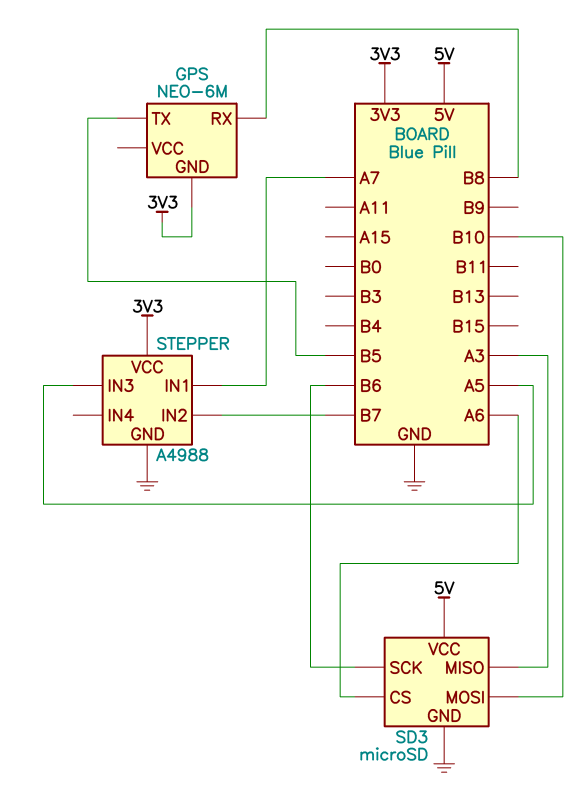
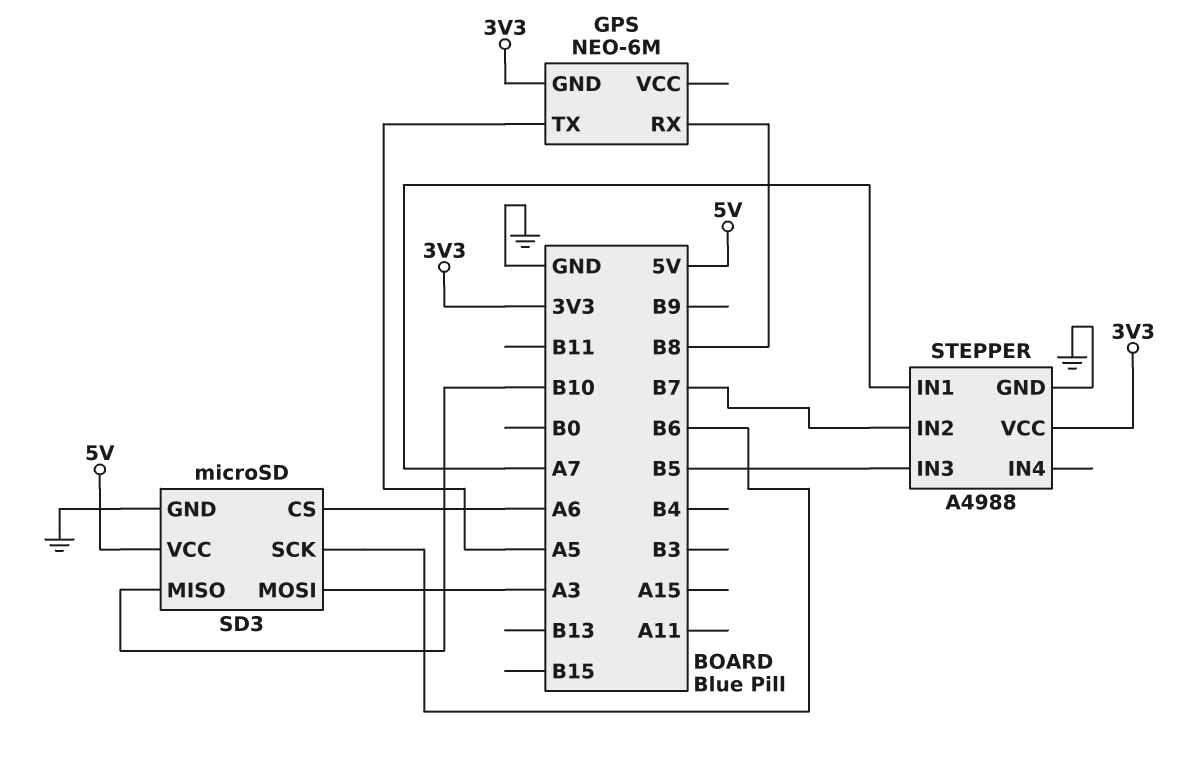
GPS pin TX: B5 -> A5
SD3 pin MISO: A3 -> B10
SD3 pin MOSI: B10 -> A3
STEPPER pin IN3: A5 -> B5

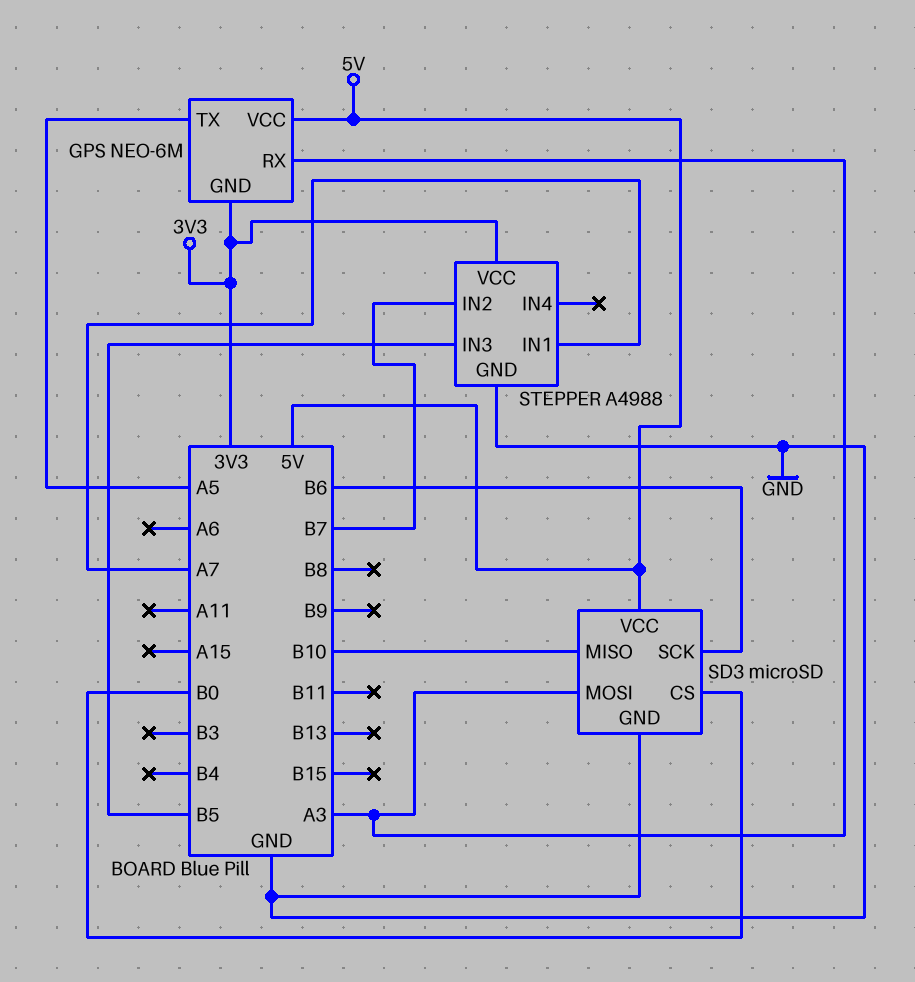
GPS pin RX: B8 -> A3
GPS pin VCC: none -> 5V
SD3 pin CS: A6 -> B0

